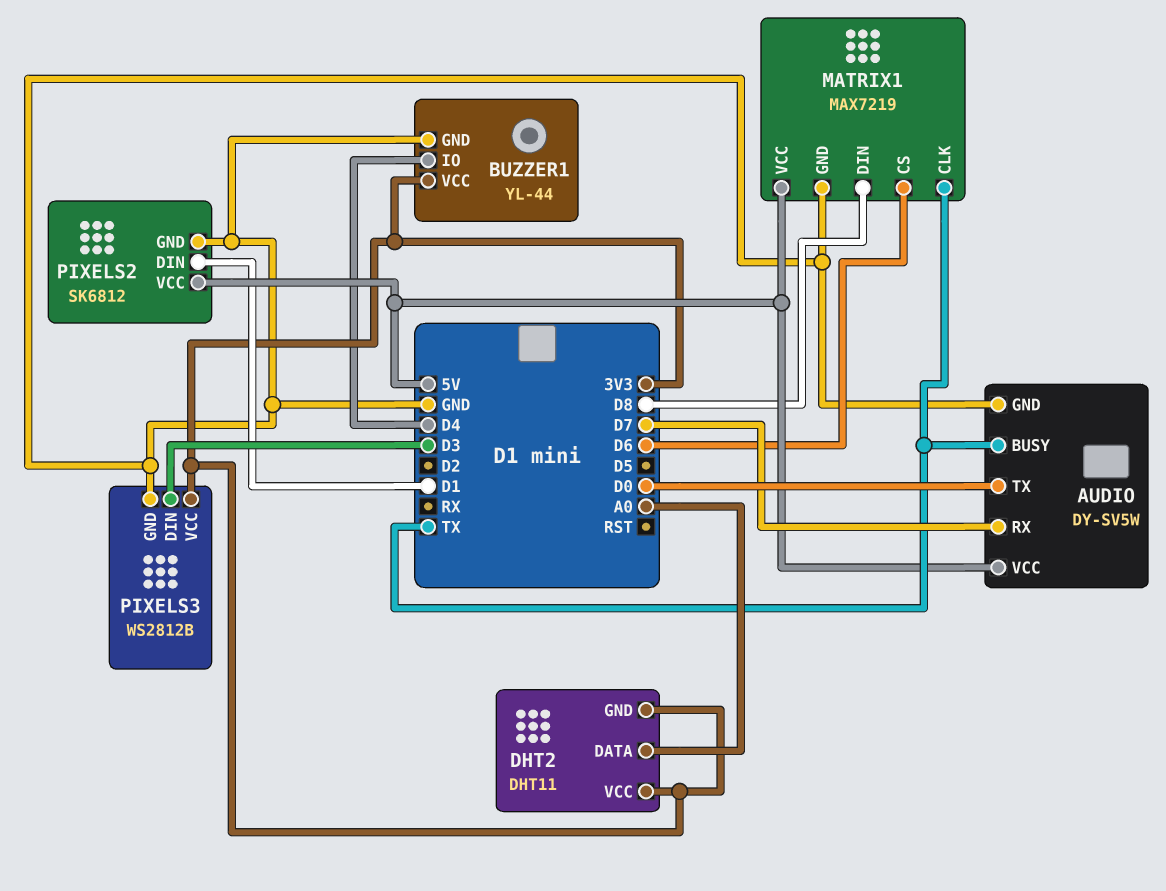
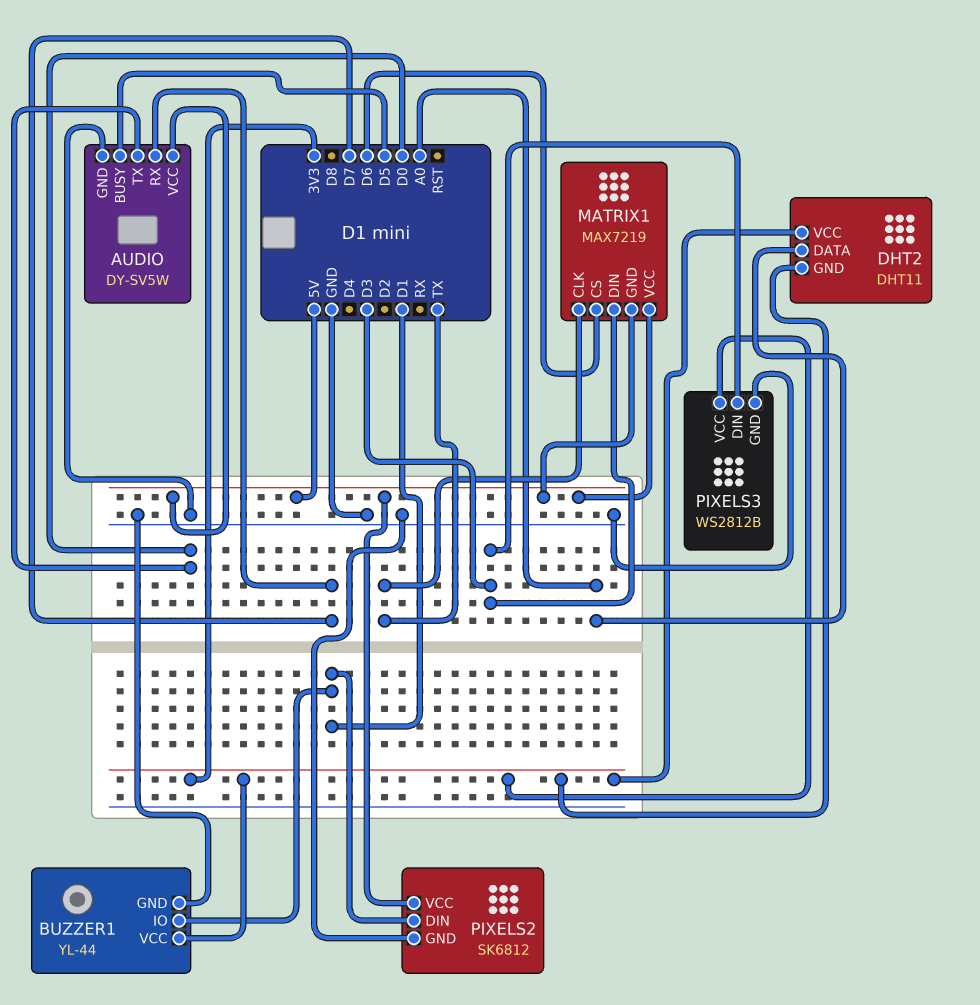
AUDIO pin BUSY: TX -> D5
BUZZER1 pin IO: D4 -> D1
MATRIX1 pin DIN: D8 -> D3
MATRIX1 pin GND: GND -> 5V

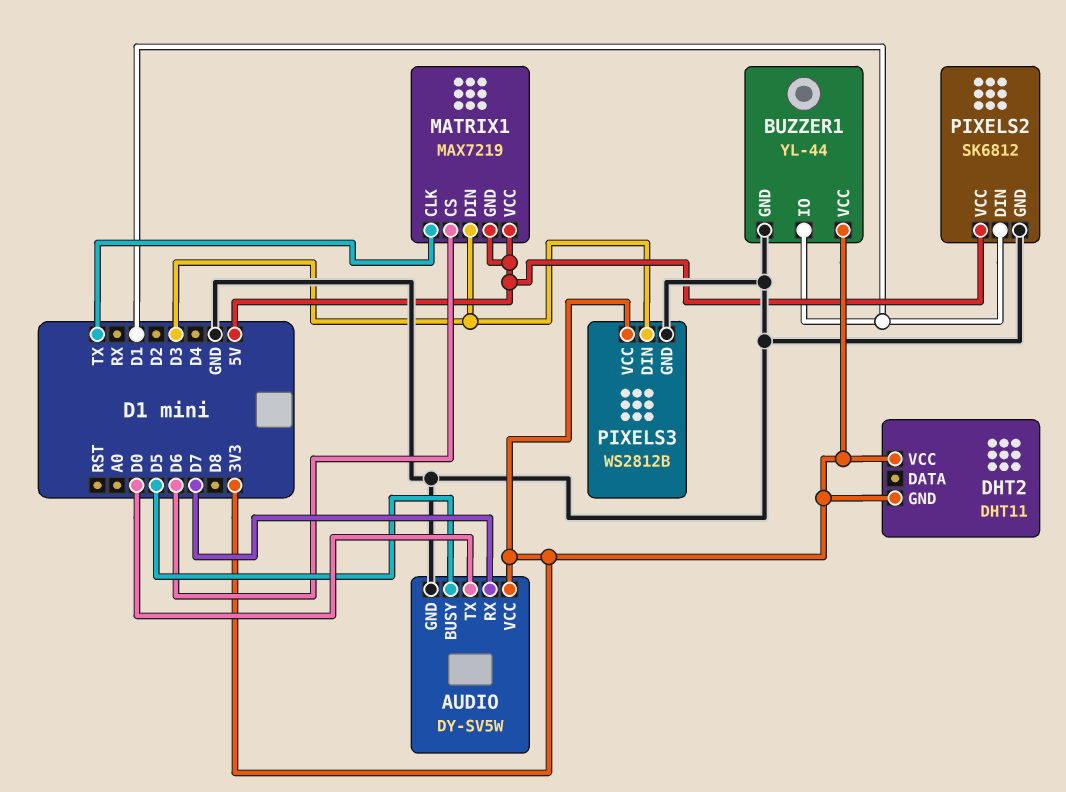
AUDIO pin VCC: 5V -> 3V3
DHT2 pin DATA: A0 -> none

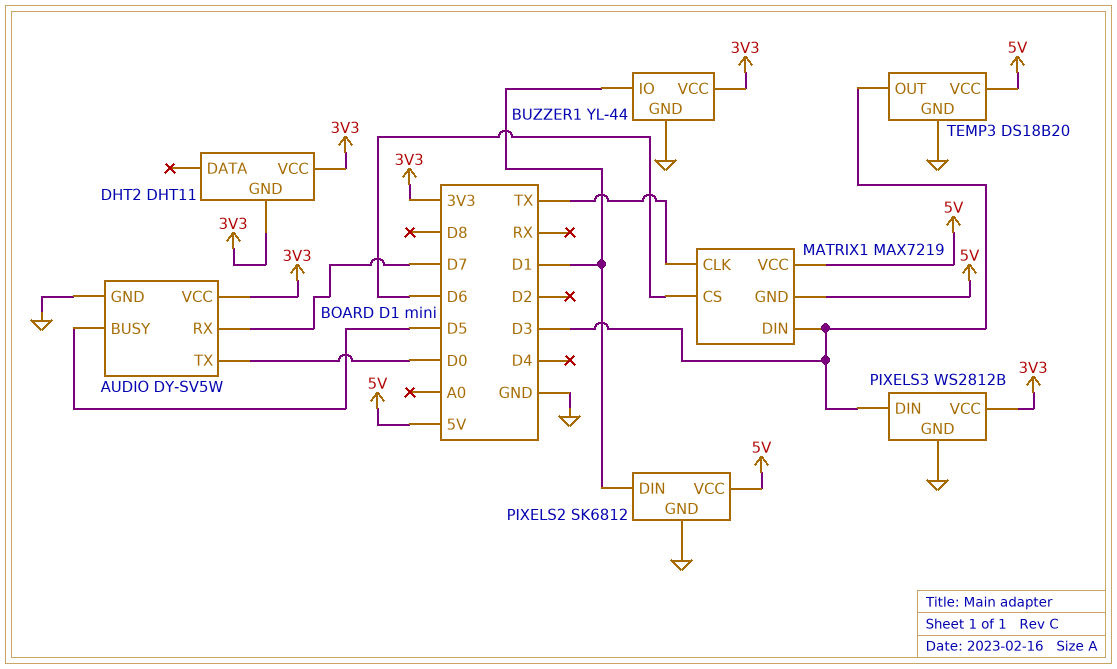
TEMP3: none -> DS18B20
TEMP3 pin GND: none -> GND
TEMP3 pin OUT: none -> D3
TEMP3 pin VCC: none -> 5V

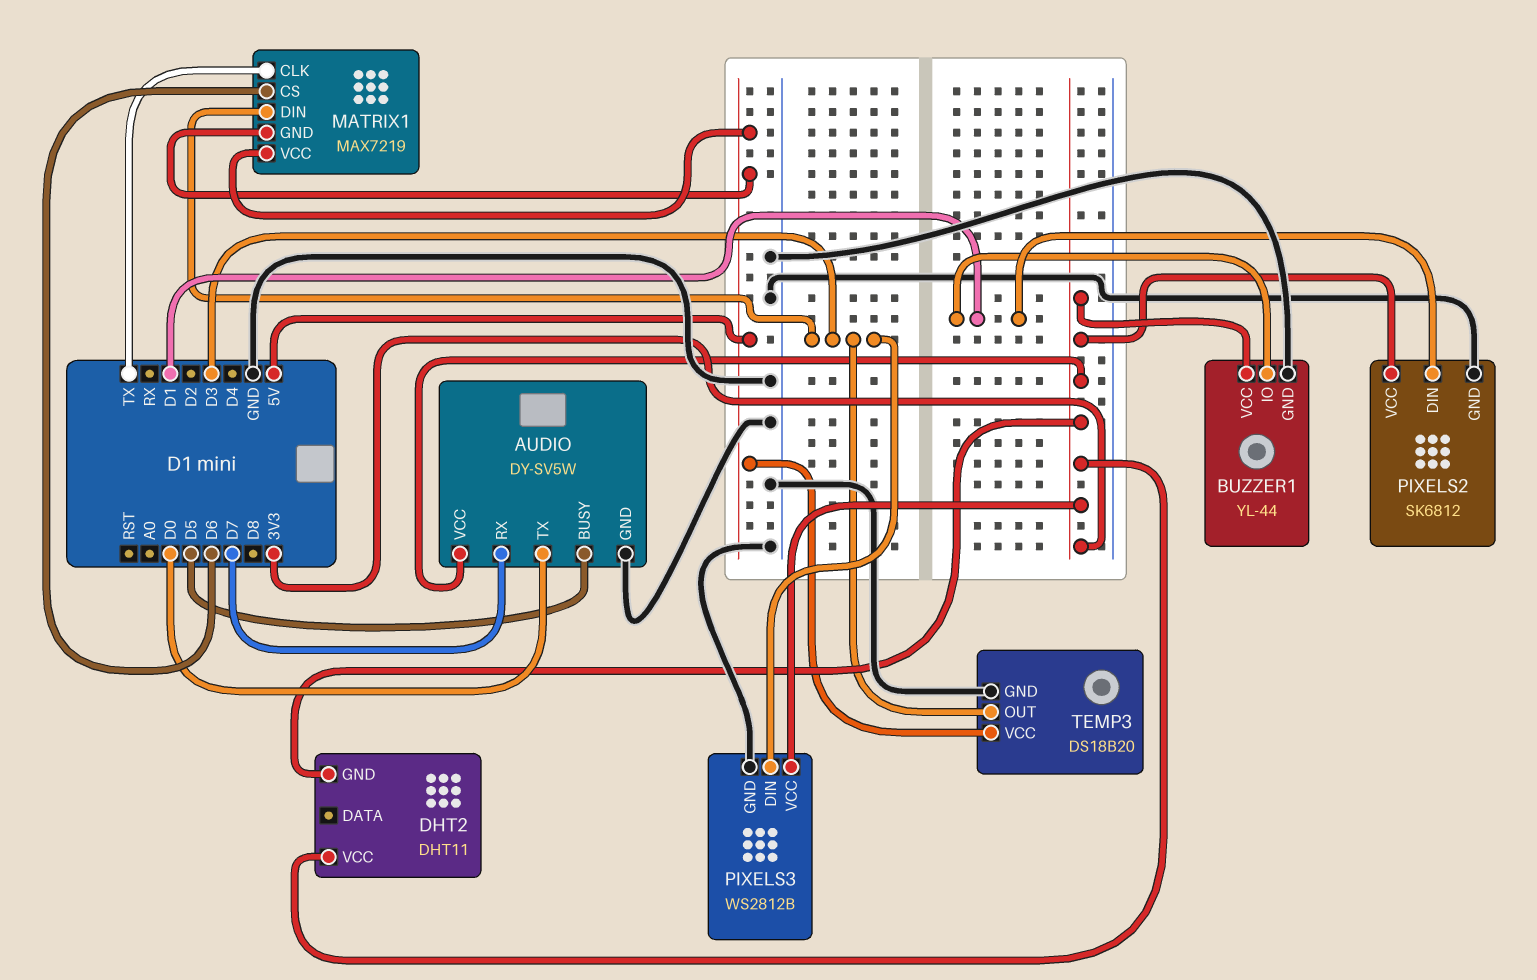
PIXELS2 pin VCC: 5V -> 3V3

